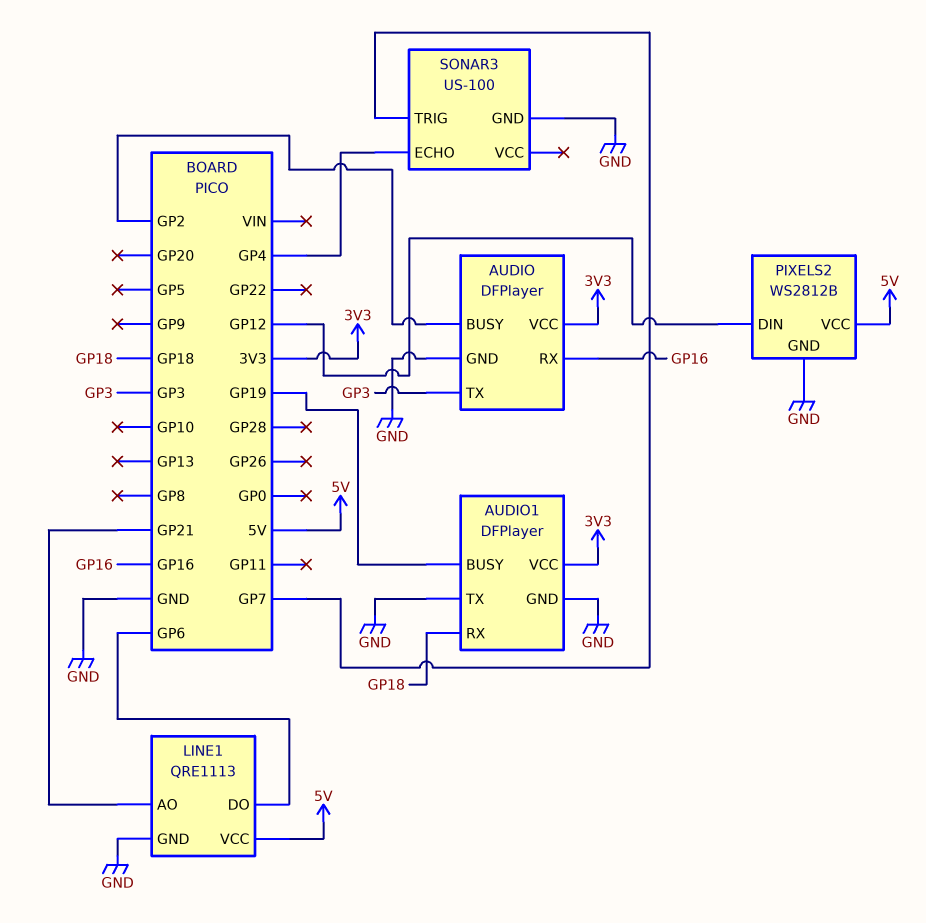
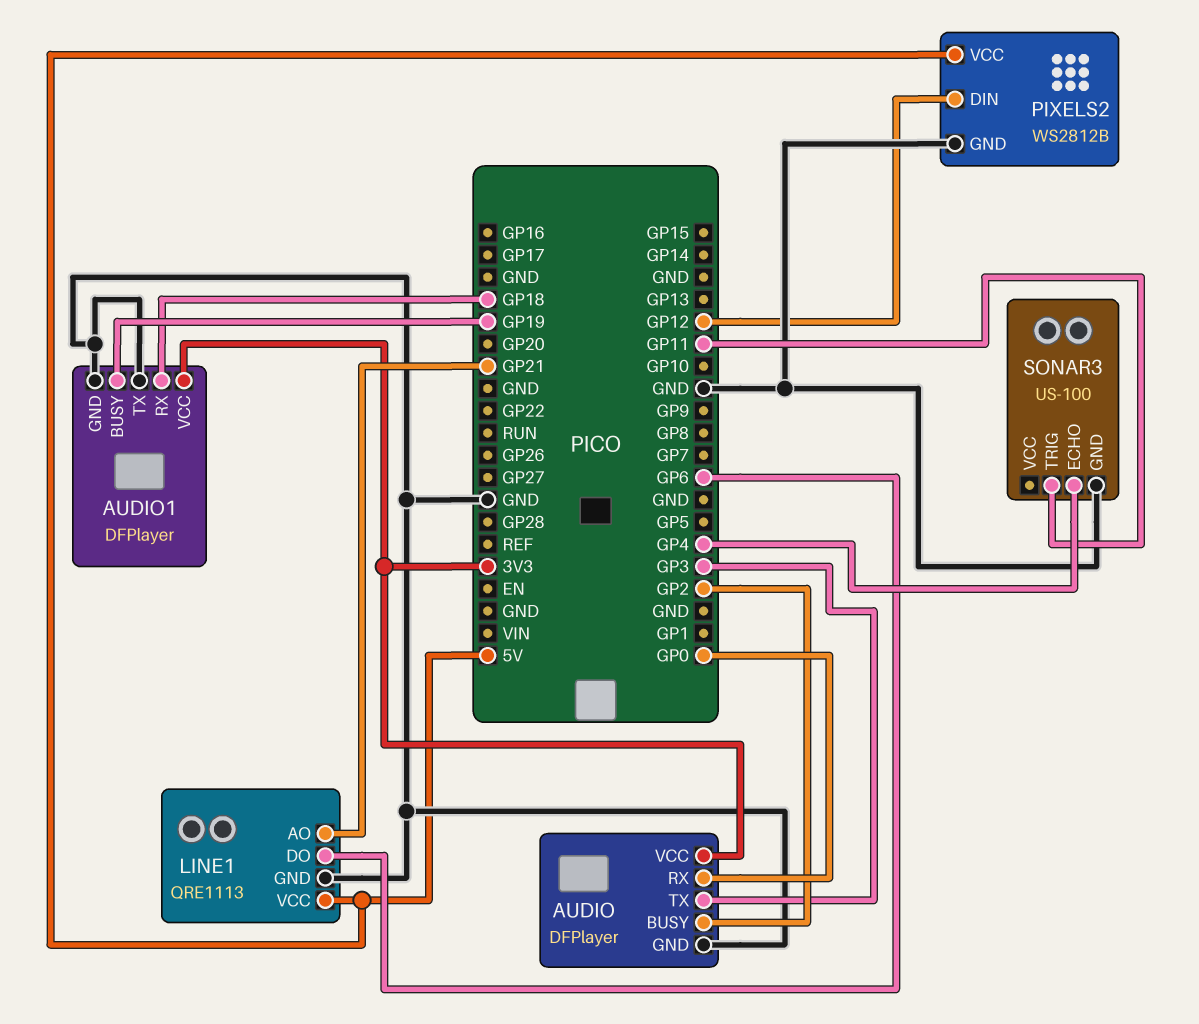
AUDIO pin RX: GP16 -> GP0
SONAR3 pin TRIG: GP7 -> GP11

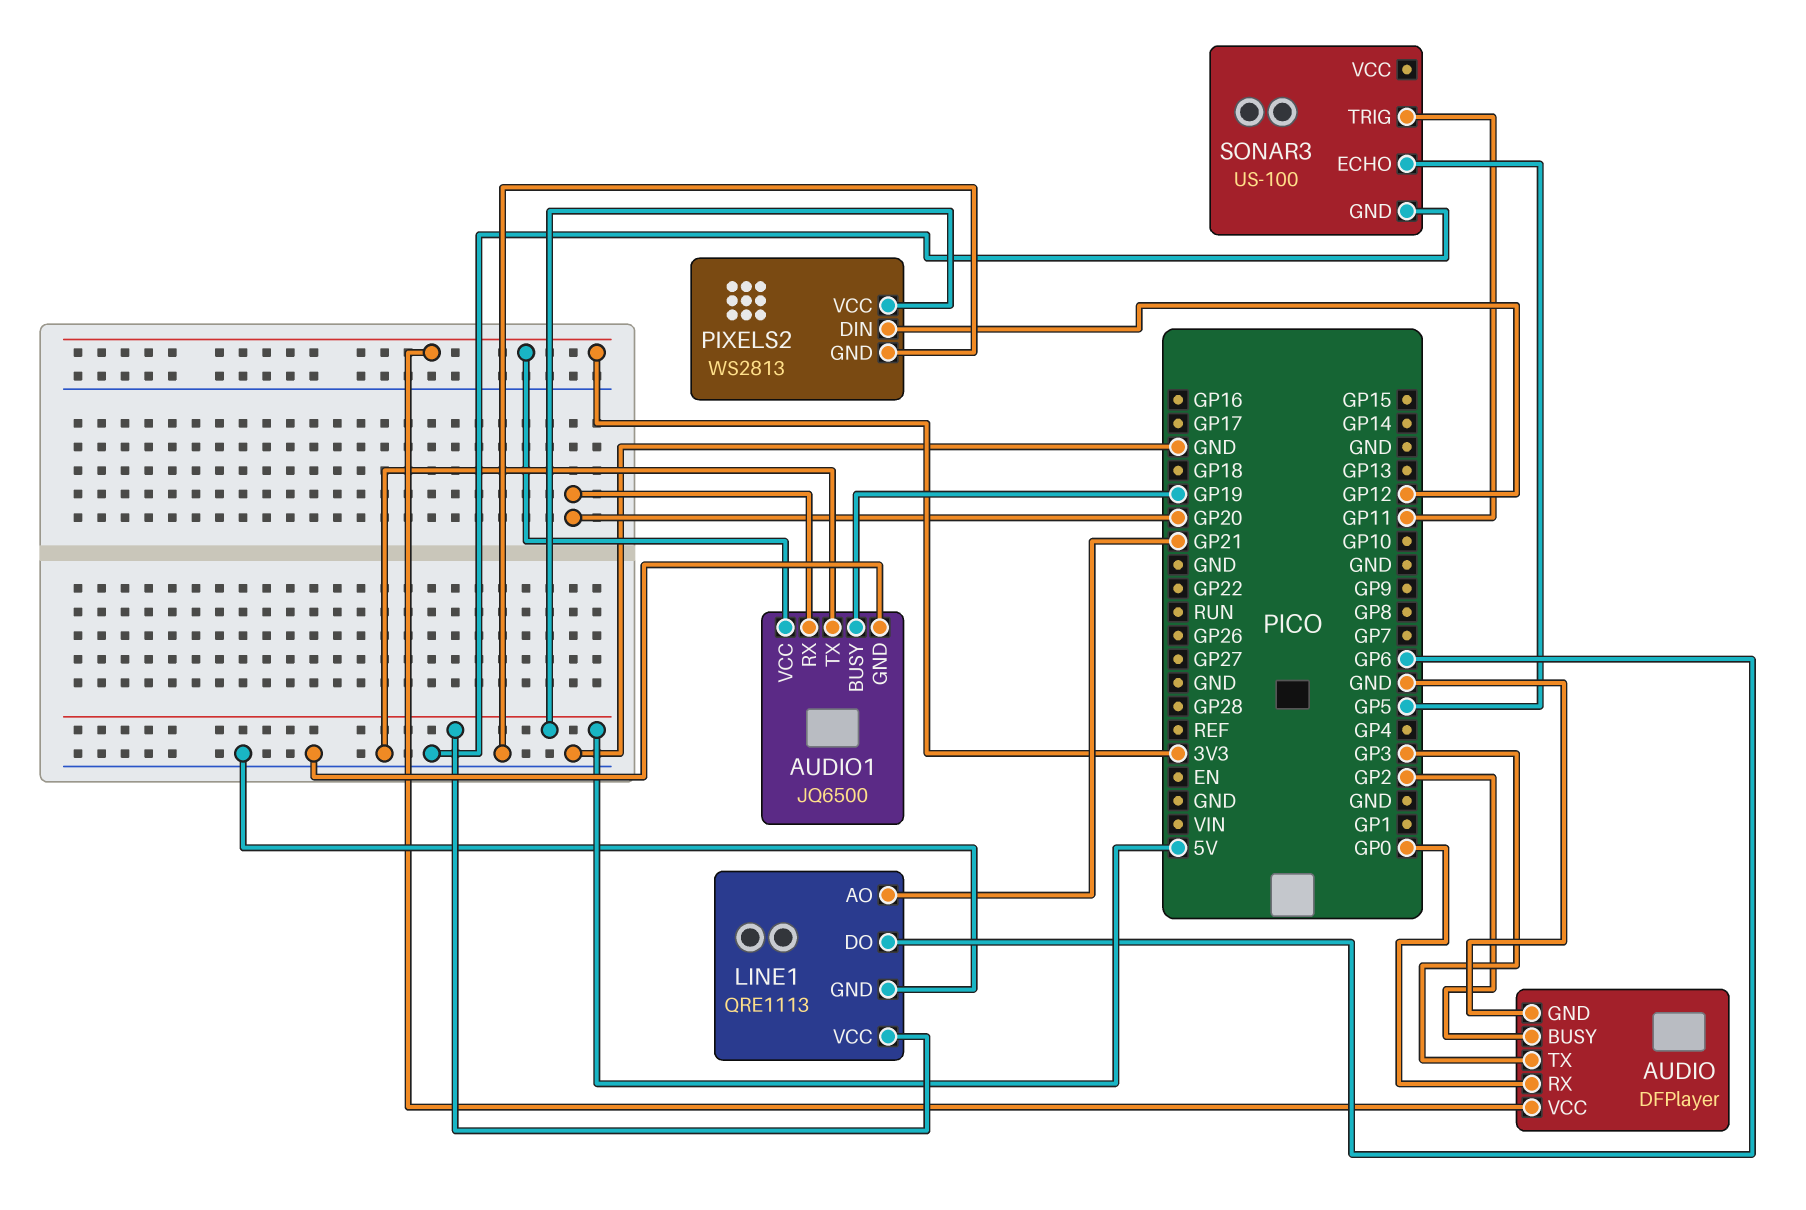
AUDIO1: DFPlayer -> JQ6500
AUDIO1 pin RX: GP18 -> GP20
PIXELS2: WS2812B -> WS2813
SONAR3 pin ECHO: GP4 -> GP5

